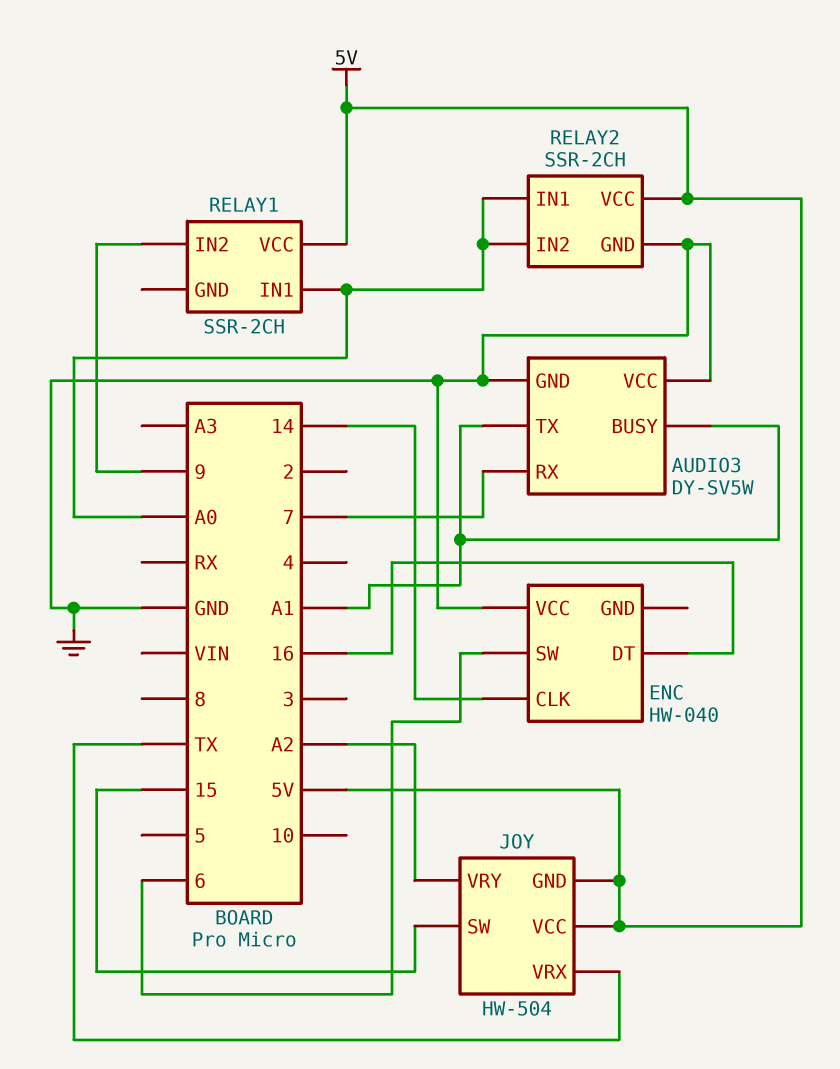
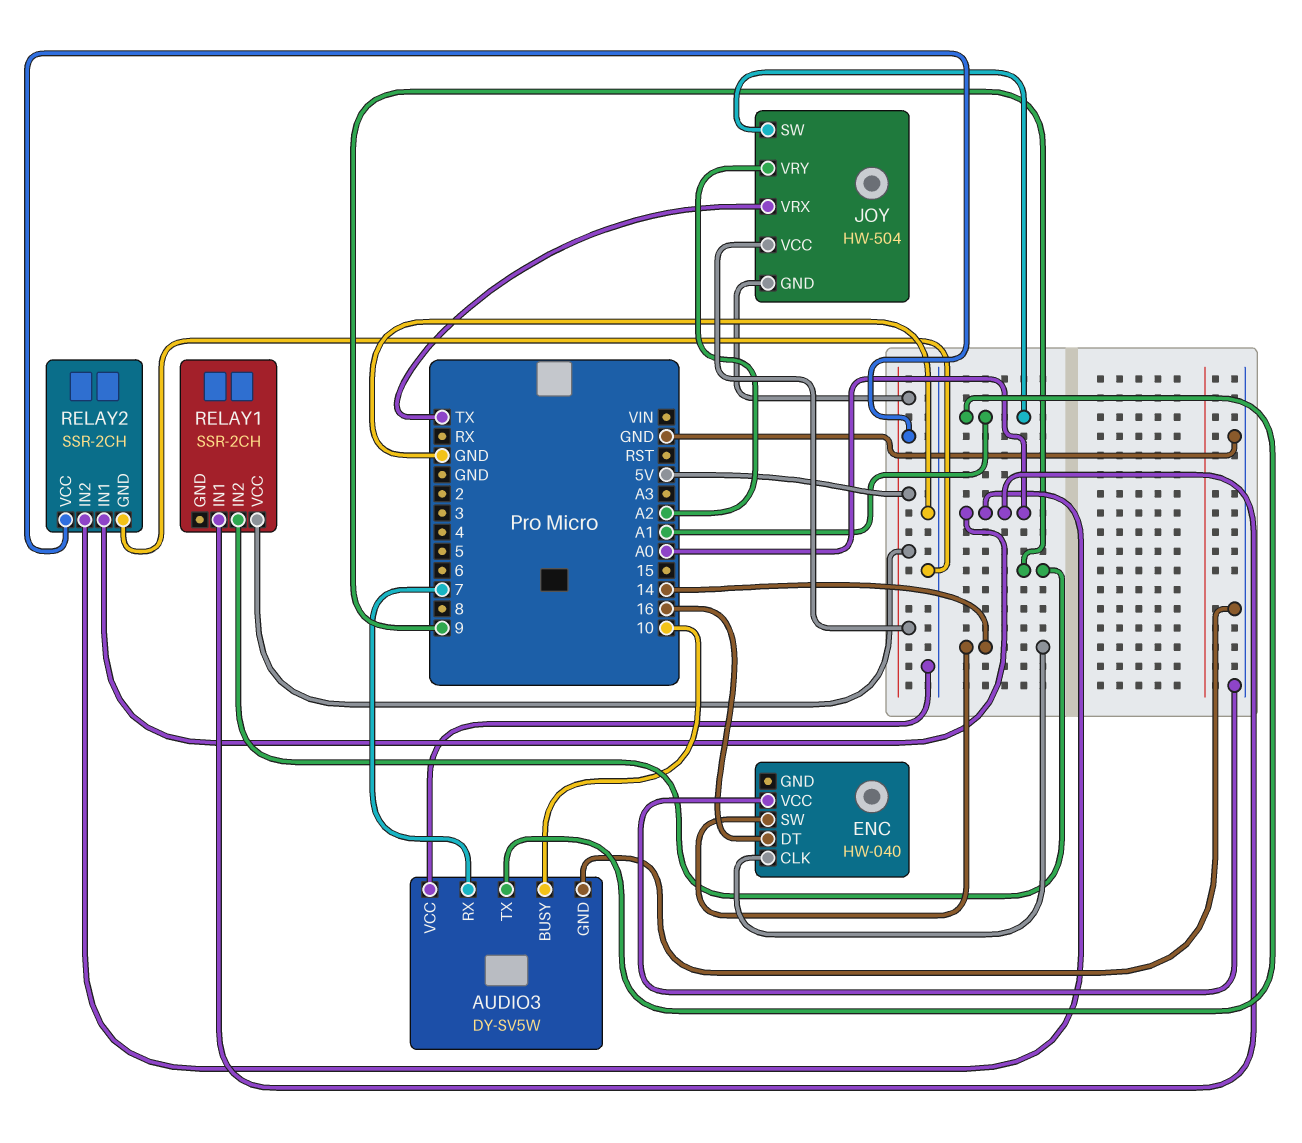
AUDIO3 pin BUSY: A1 -> 10
ENC pin SW: 6 -> 14
JOY pin SW: 15 -> A1

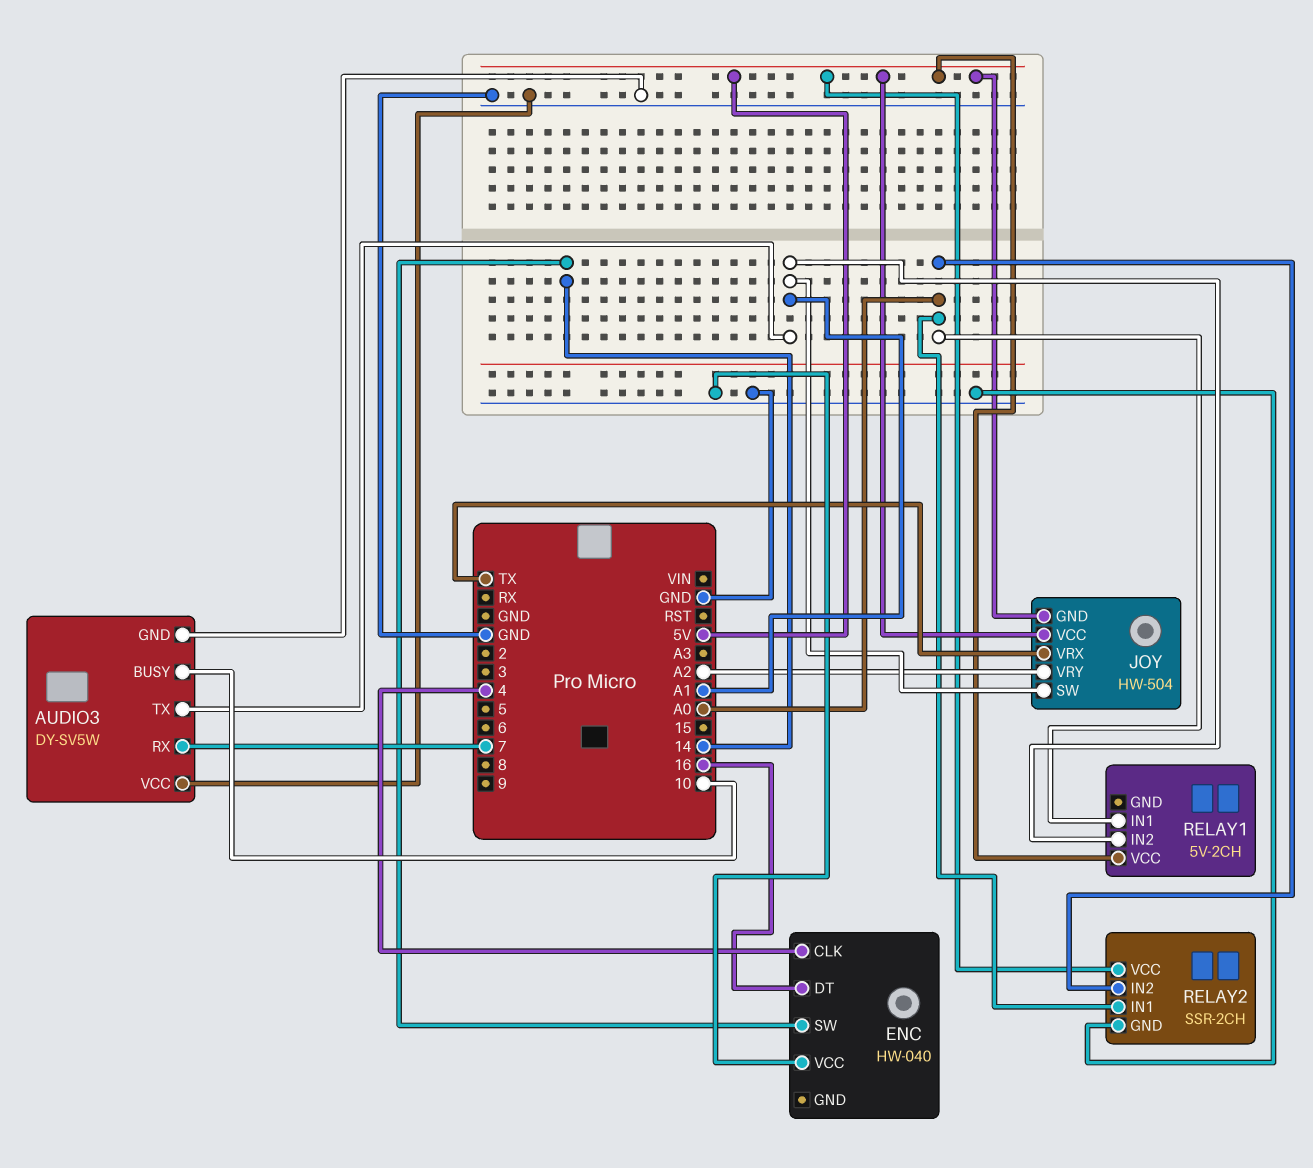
ENC pin CLK: 14 -> 4
RELAY1: SSR-2CH -> 5V-2CH
RELAY1 pin IN2: 9 -> A1

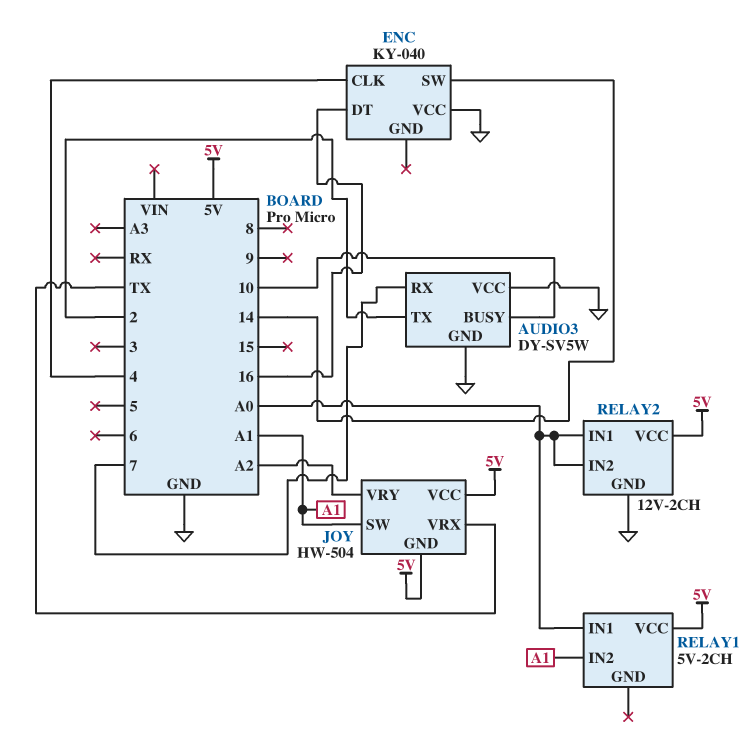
AUDIO3 pin TX: A1 -> 2
ENC: HW-040 -> KY-040
RELAY2: SSR-2CH -> 12V-2CH

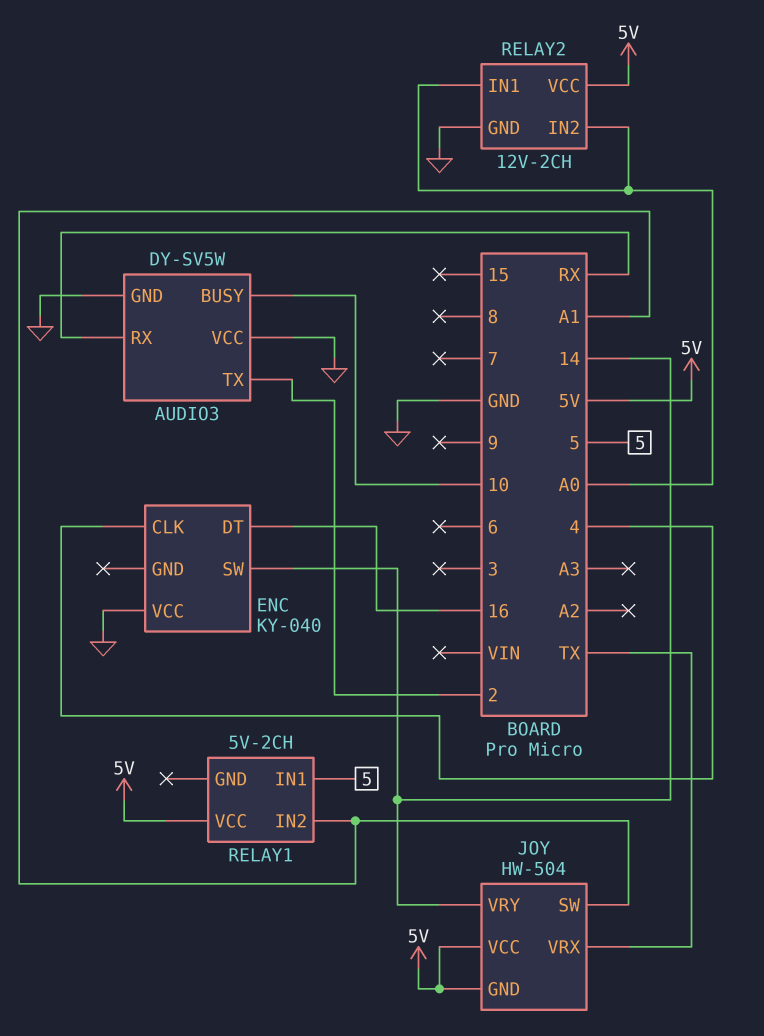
AUDIO3 pin RX: 7 -> RX
JOY pin VRY: A2 -> 14
RELAY1 pin IN1: A0 -> 5

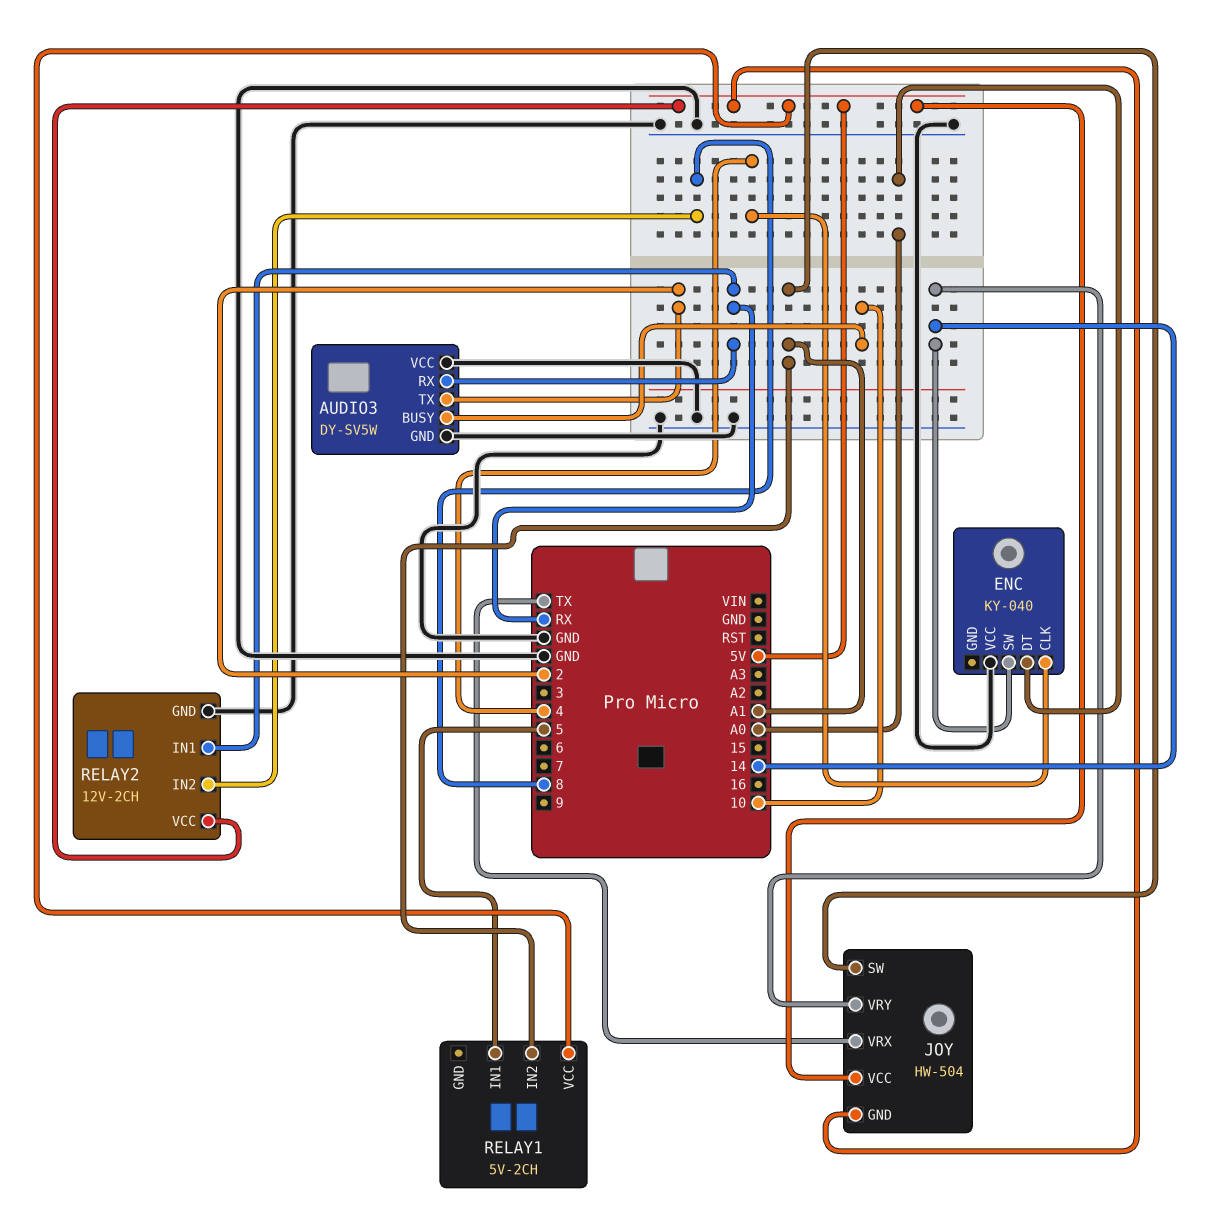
ENC pin DT: 16 -> A0
RELAY2 pin IN1: A0 -> RX
RELAY2 pin IN2: A0 -> 8

